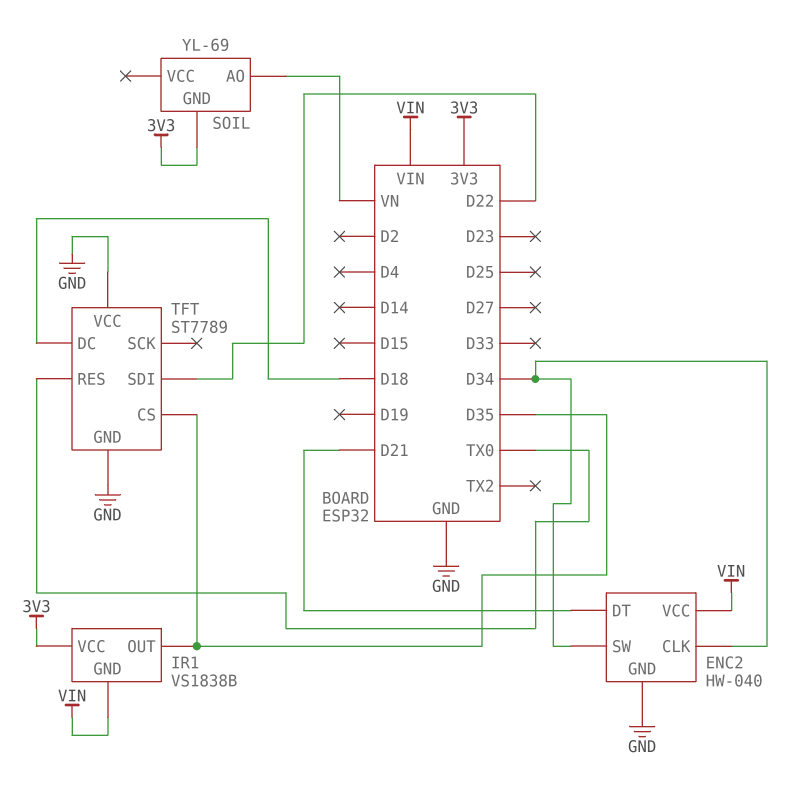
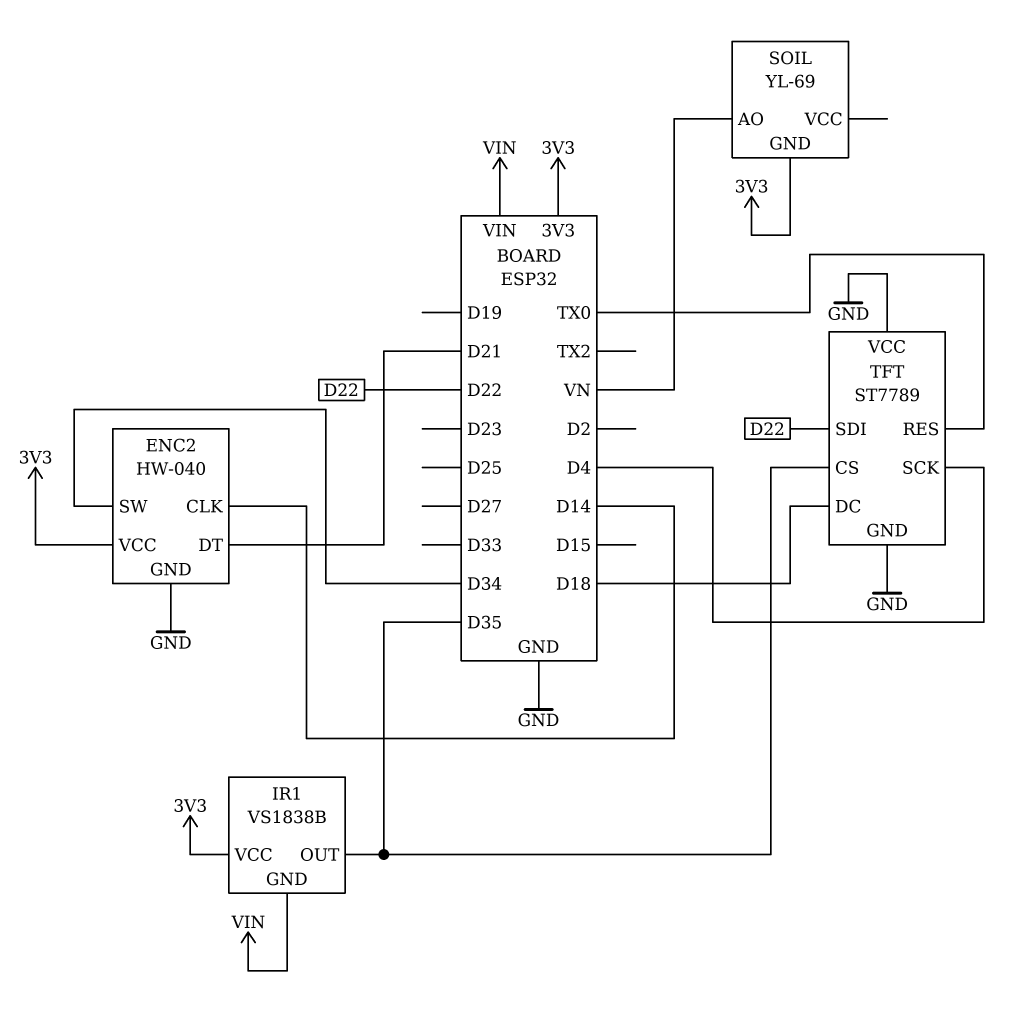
ENC2 pin CLK: D34 -> D14
ENC2 pin VCC: VIN -> 3V3
TFT pin SCK: none -> D4

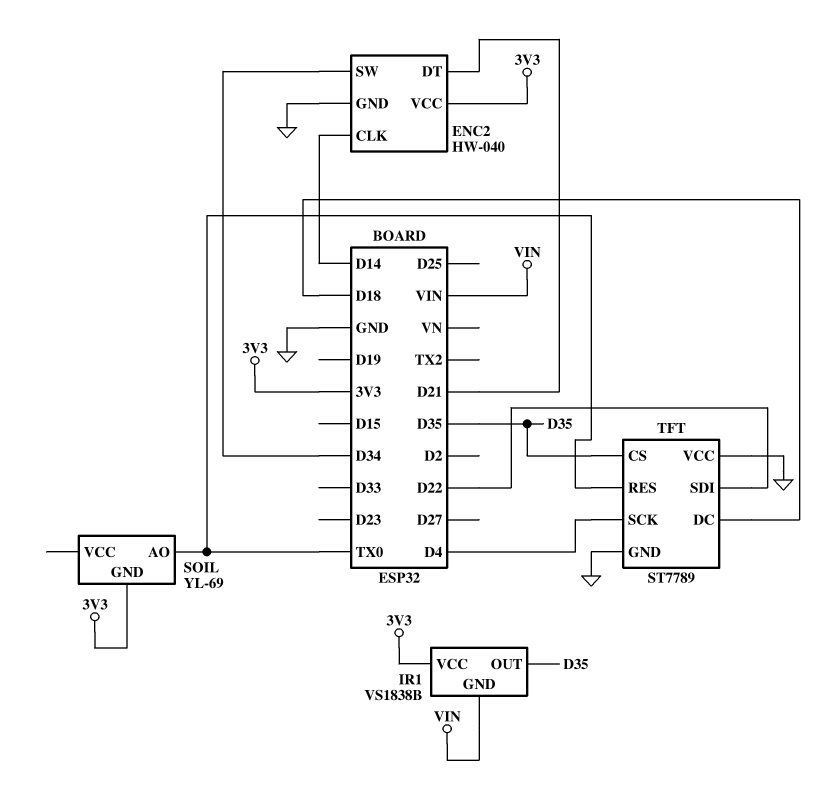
SOIL pin AO: VN -> TX0

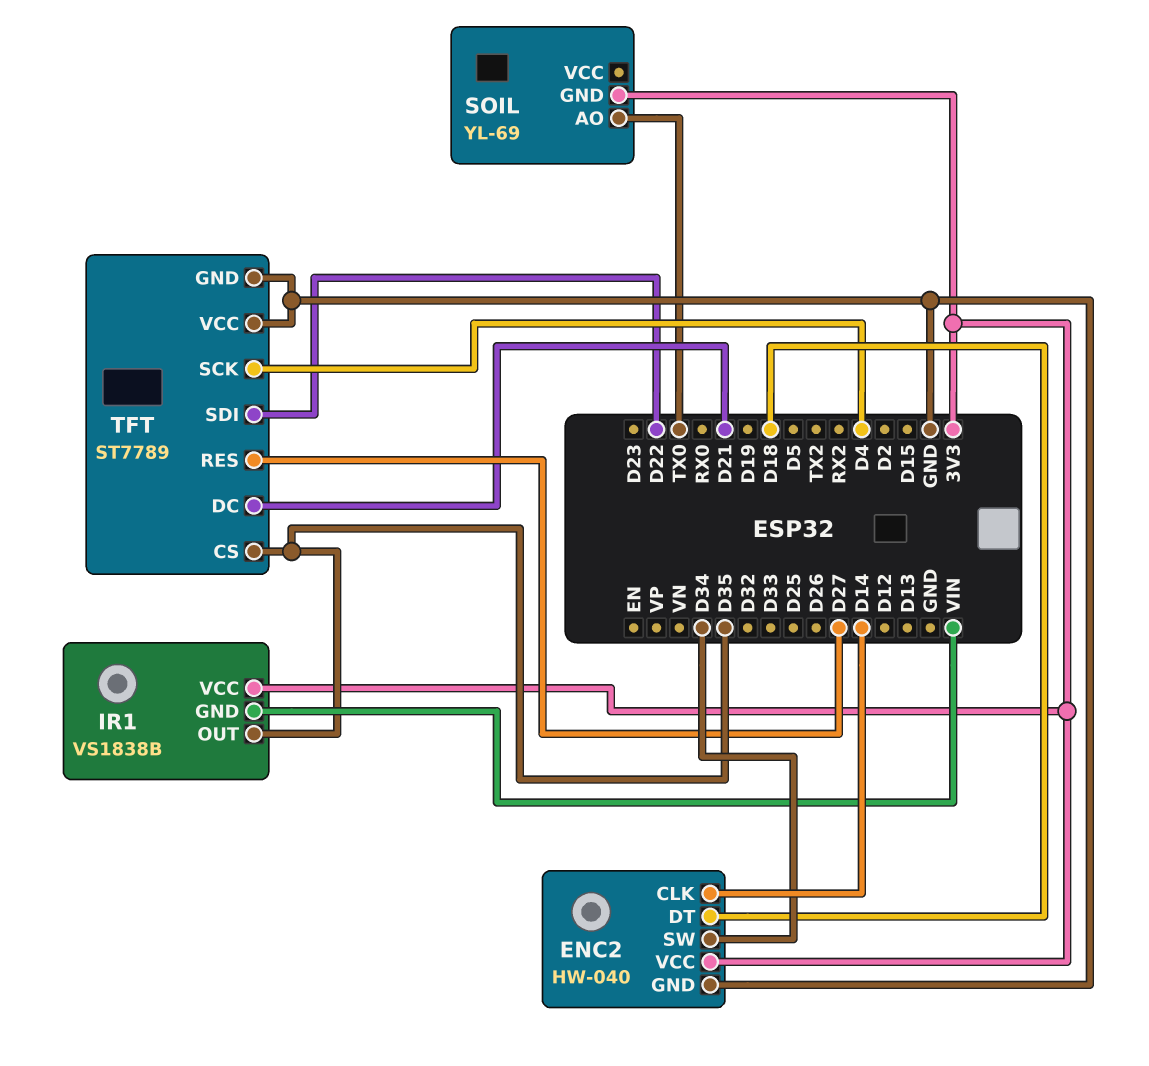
ENC2 pin DT: D21 -> D18
TFT pin DC: D18 -> D21
TFT pin RES: TX0 -> D27

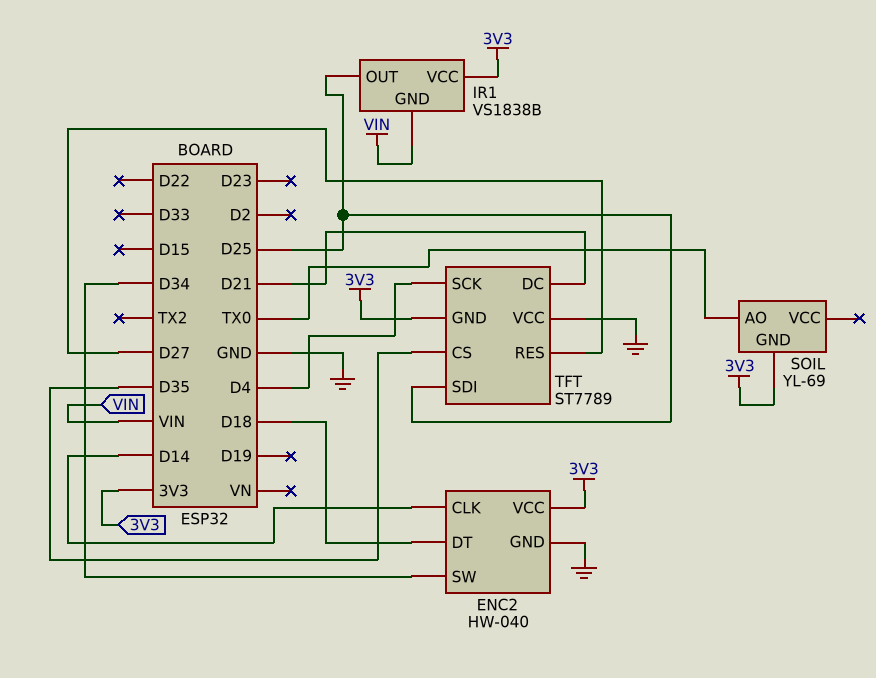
IR1 pin OUT: D35 -> D25
TFT pin GND: GND -> 3V3
TFT pin SDI: D22 -> D25

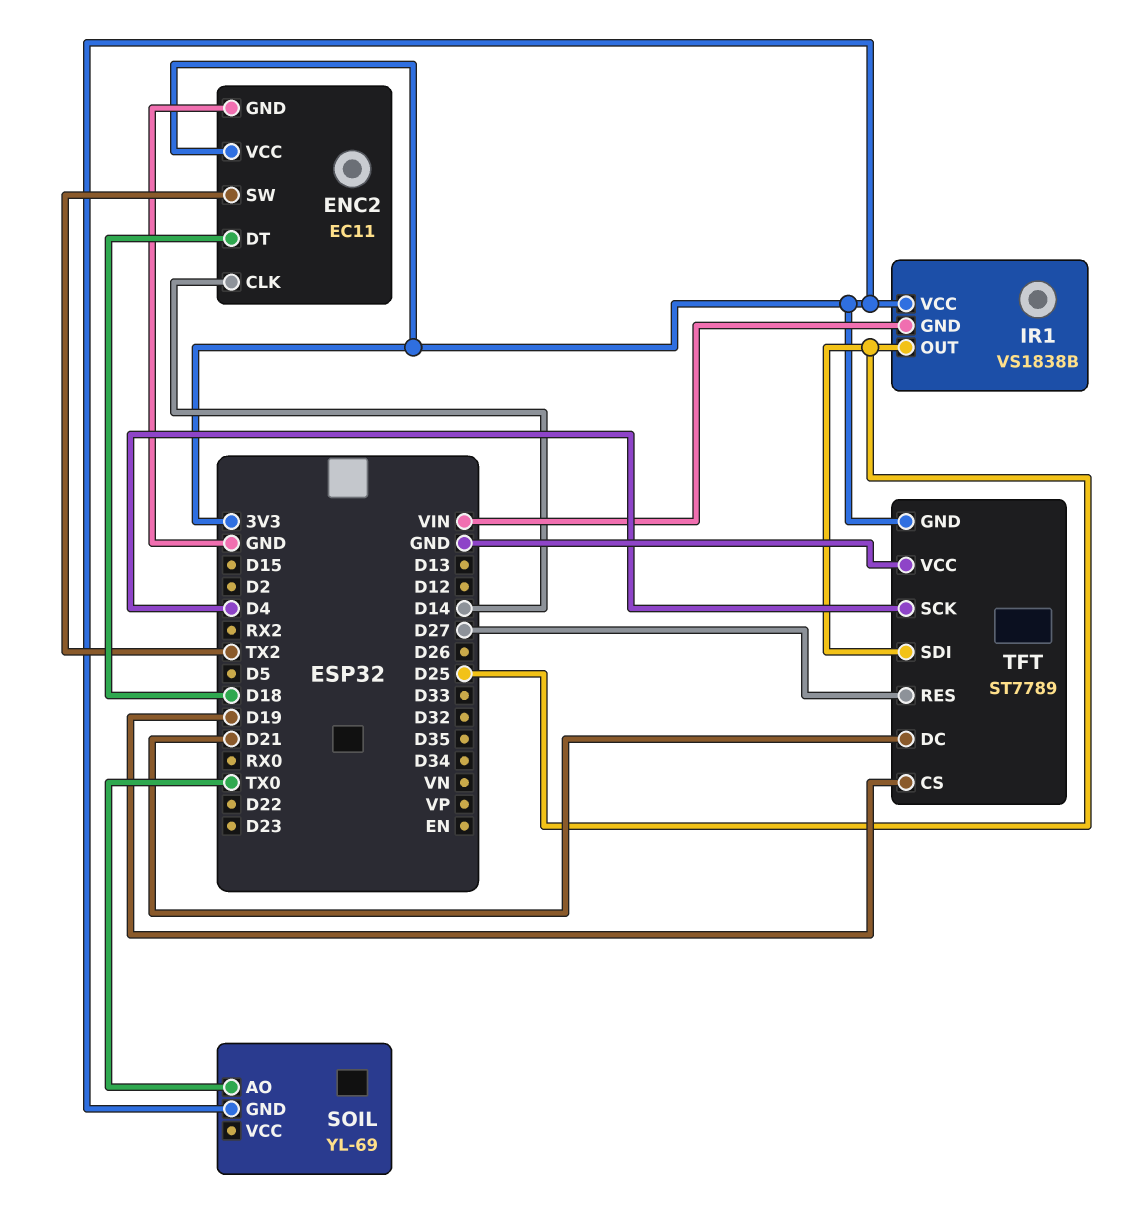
ENC2: HW-040 -> EC11
ENC2 pin SW: D34 -> TX2
TFT pin CS: D35 -> D19

